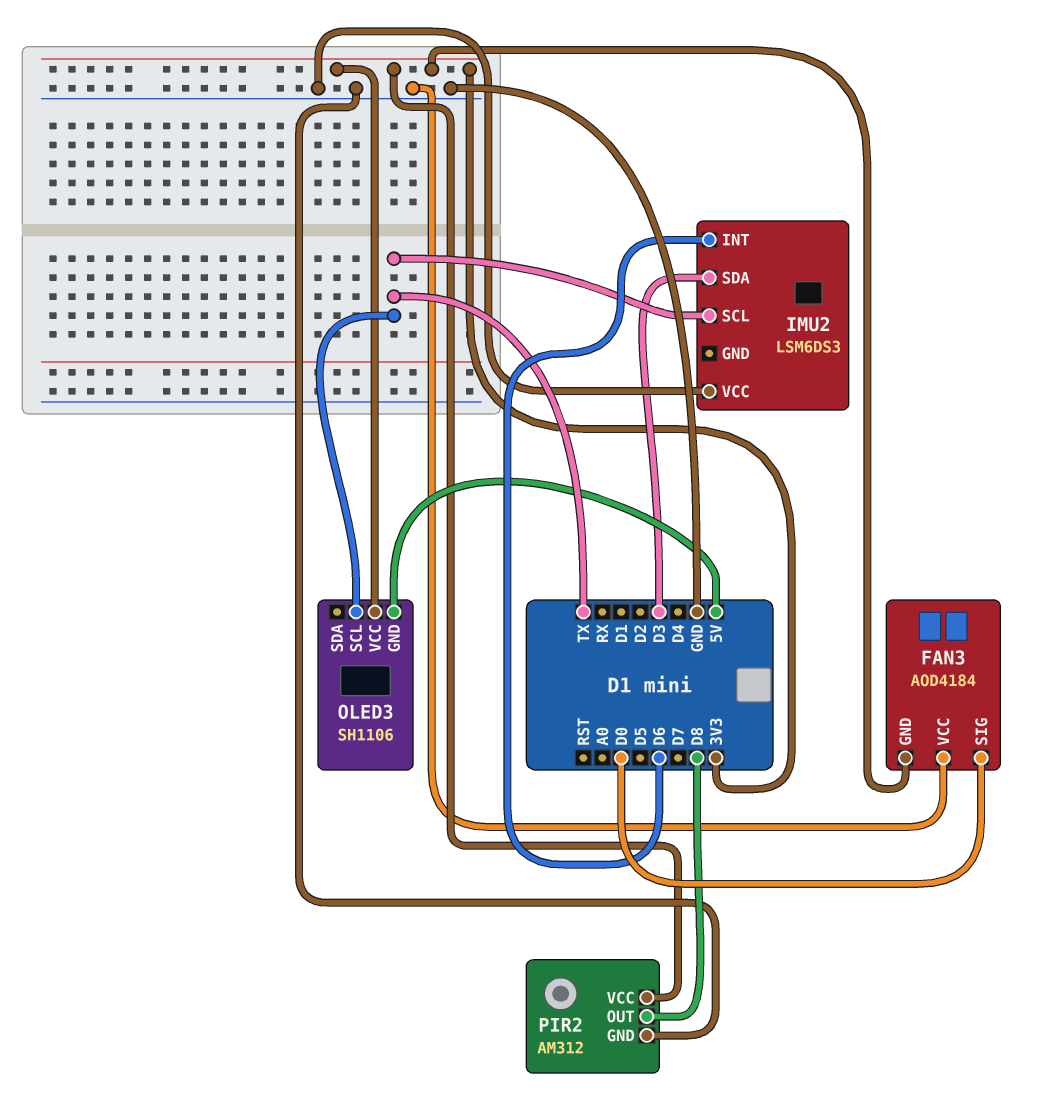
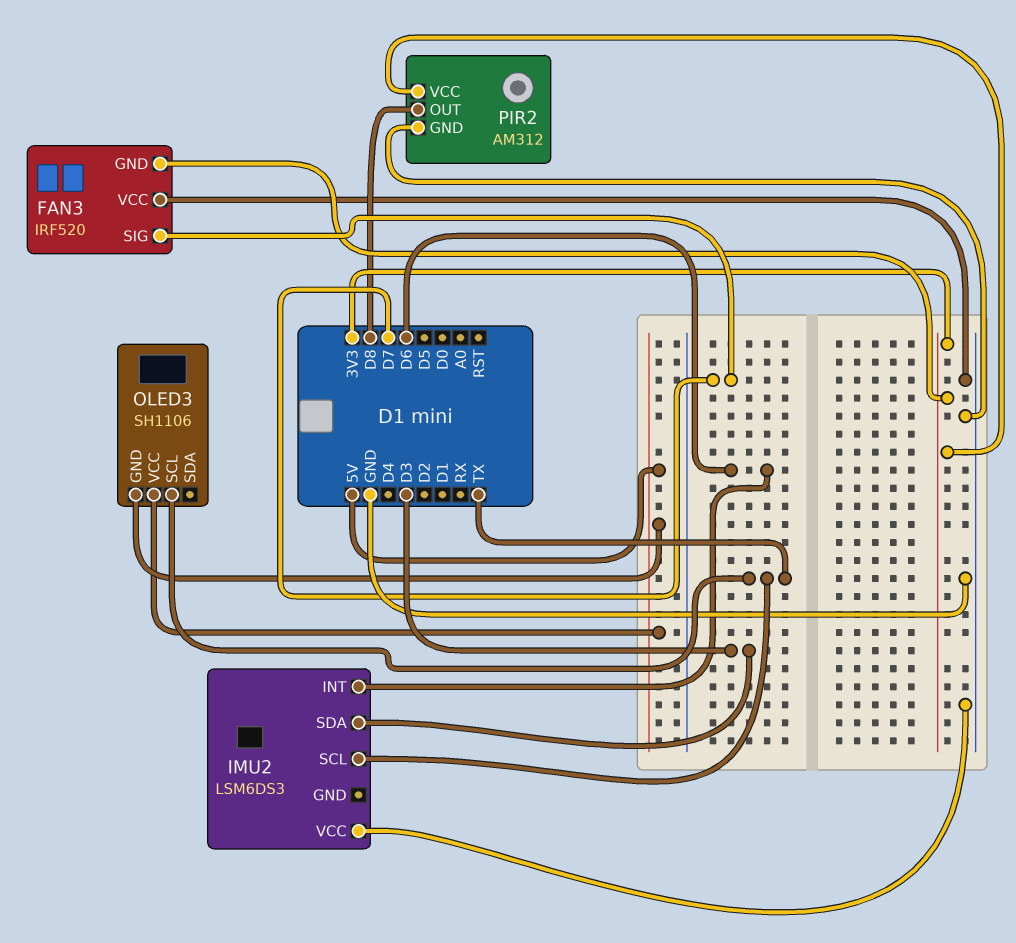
FAN3: AOD4184 -> IRF520
FAN3 pin SIG: D0 -> D7
OLED3 pin VCC: 3V3 -> 5V

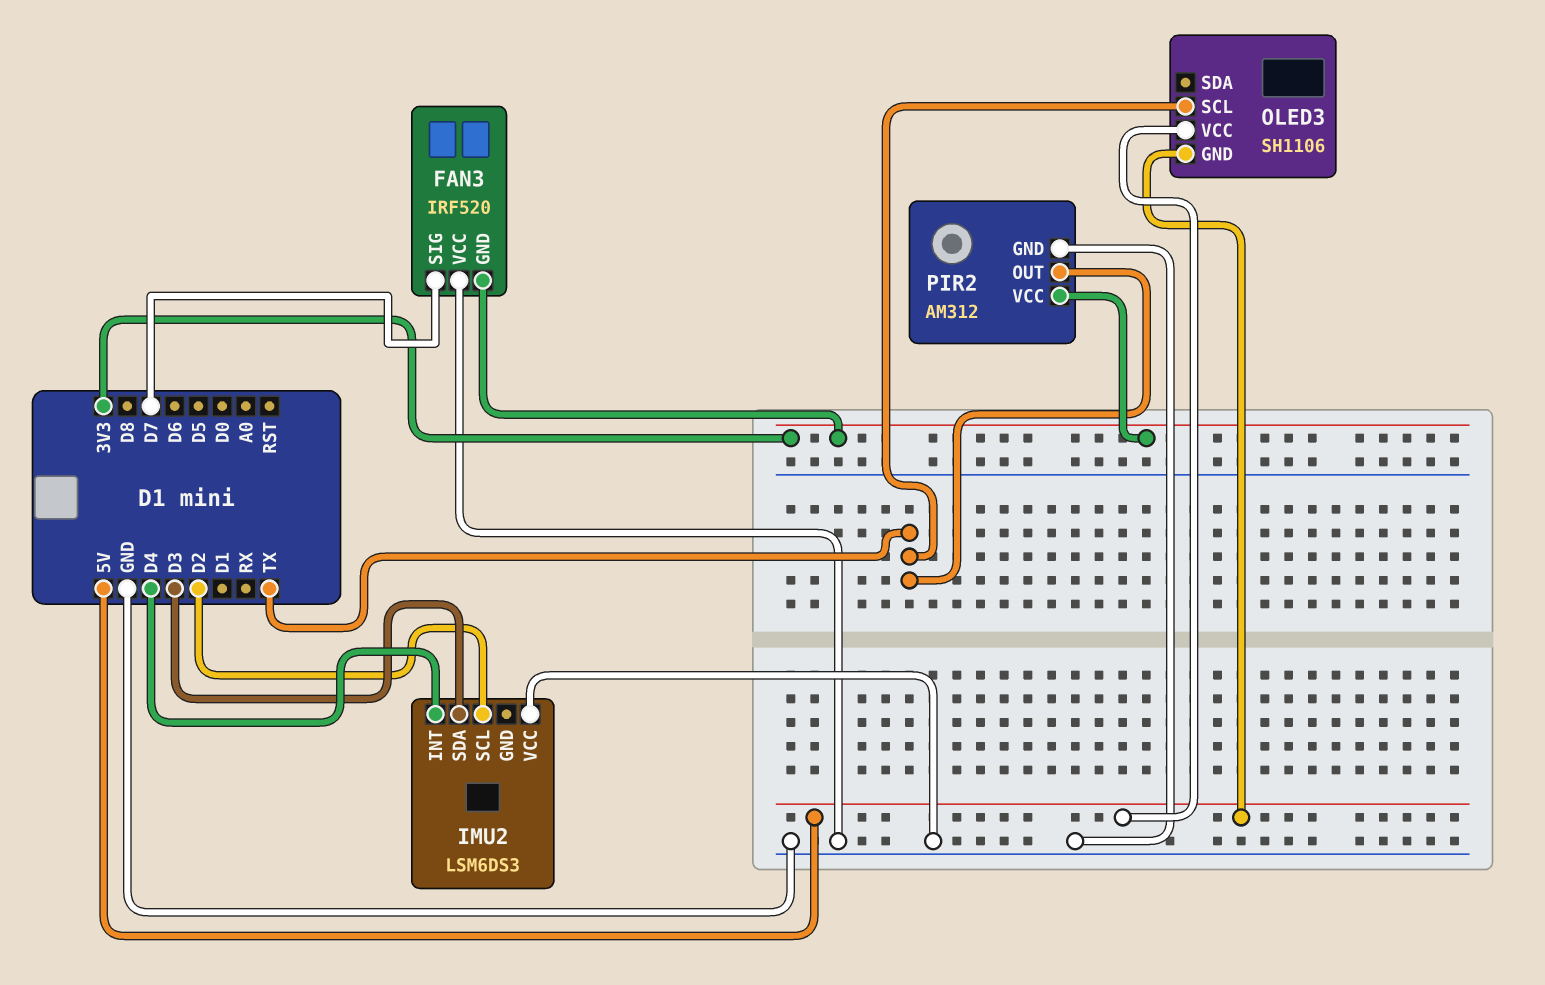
IMU2 pin INT: D6 -> D4
IMU2 pin SCL: TX -> D2
PIR2 pin OUT: D8 -> TX

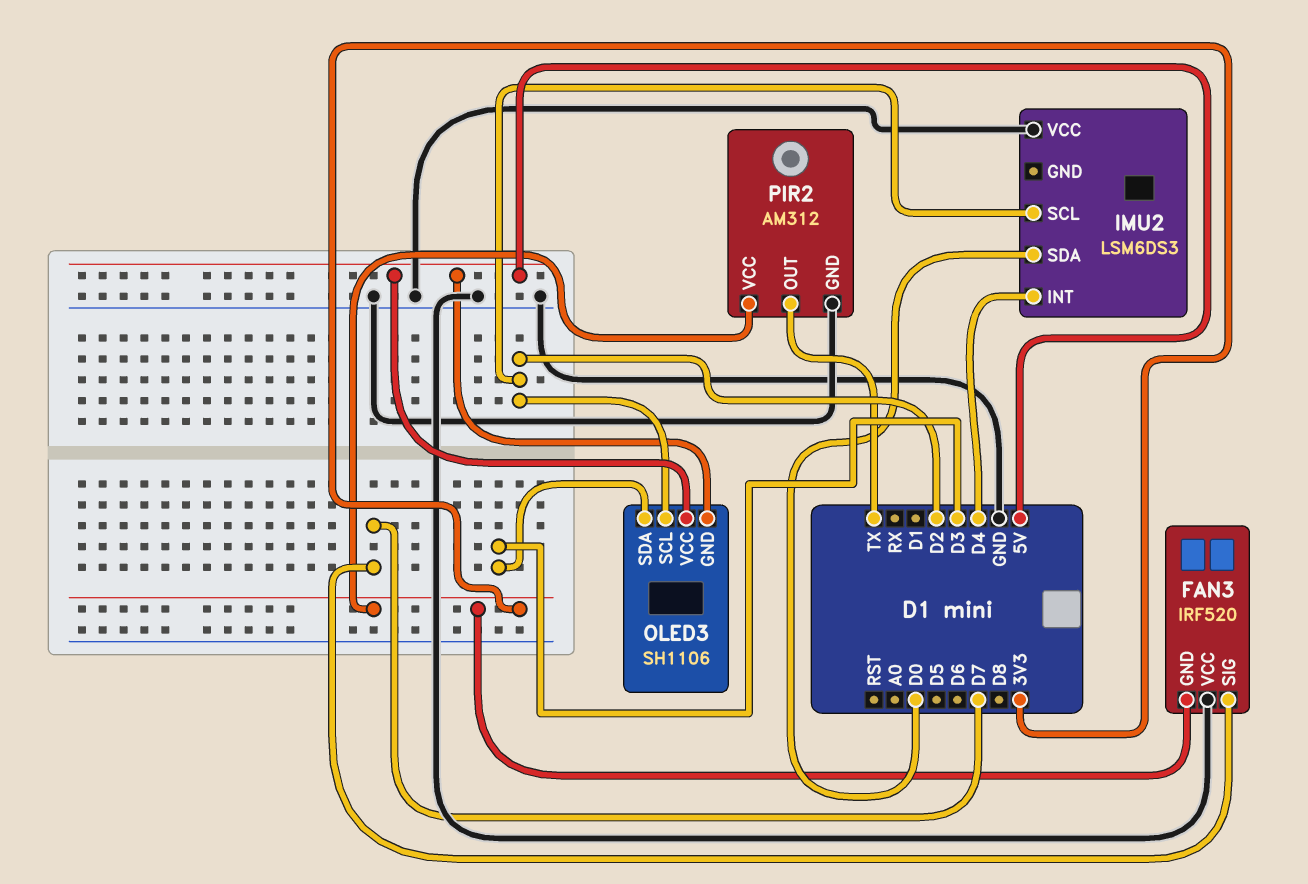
IMU2 pin SDA: D3 -> D0
OLED3 pin SCL: TX -> D2
OLED3 pin SDA: none -> D3

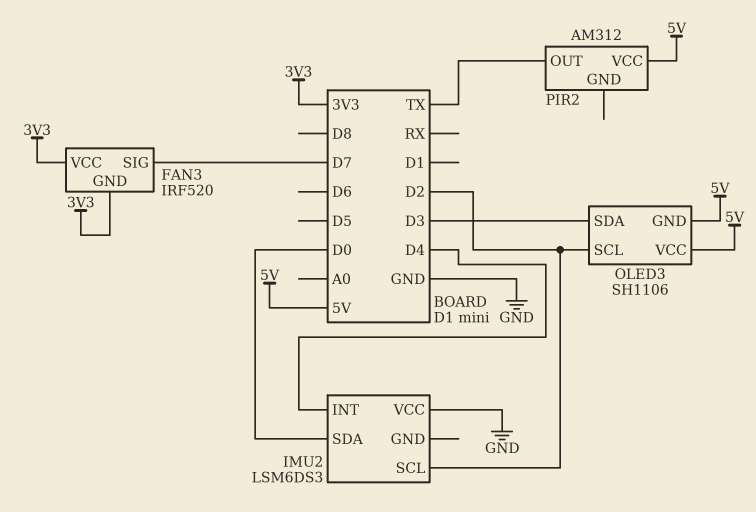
FAN3 pin VCC: GND -> 3V3
PIR2 pin GND: GND -> none
PIR2 pin VCC: 3V3 -> 5V

